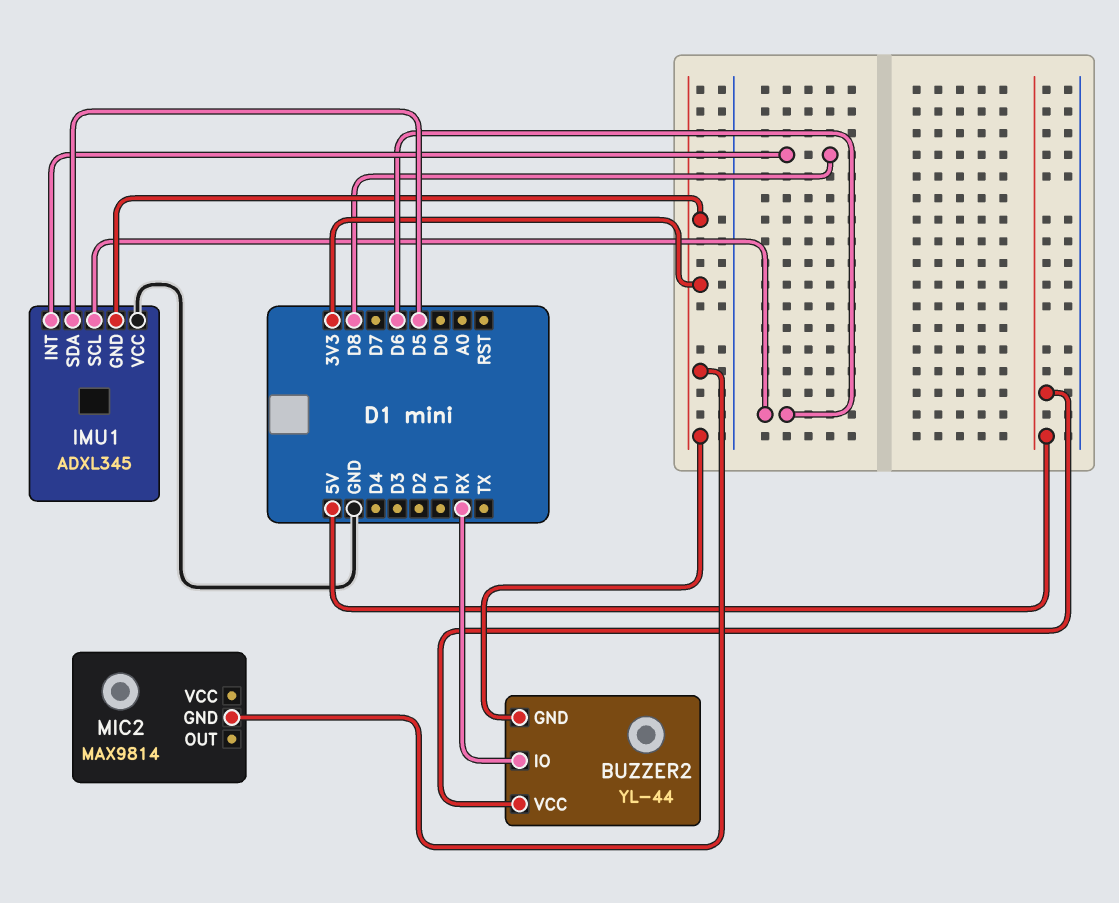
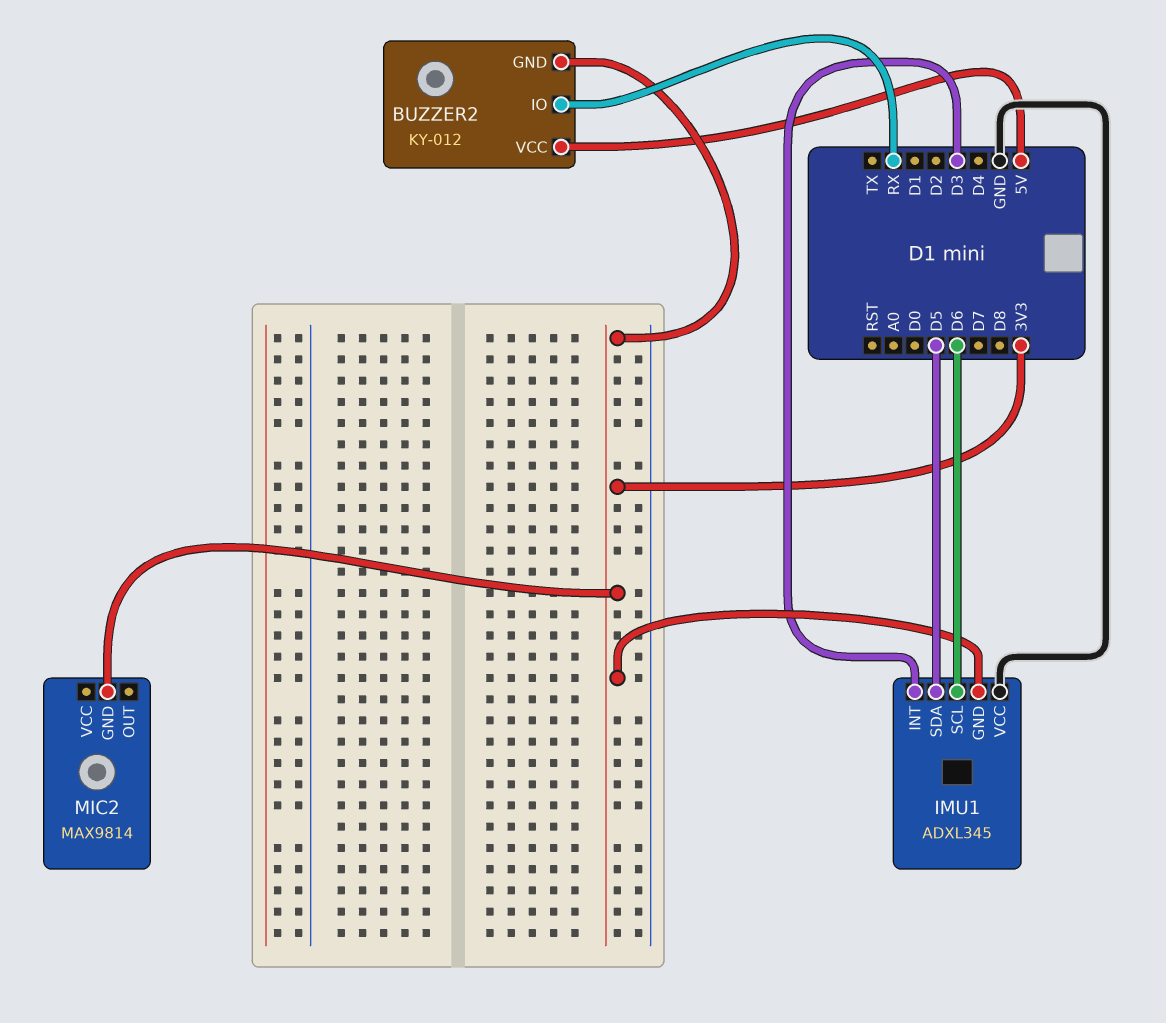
BUZZER2: YL-44 -> KY-012
IMU1 pin INT: D8 -> D3

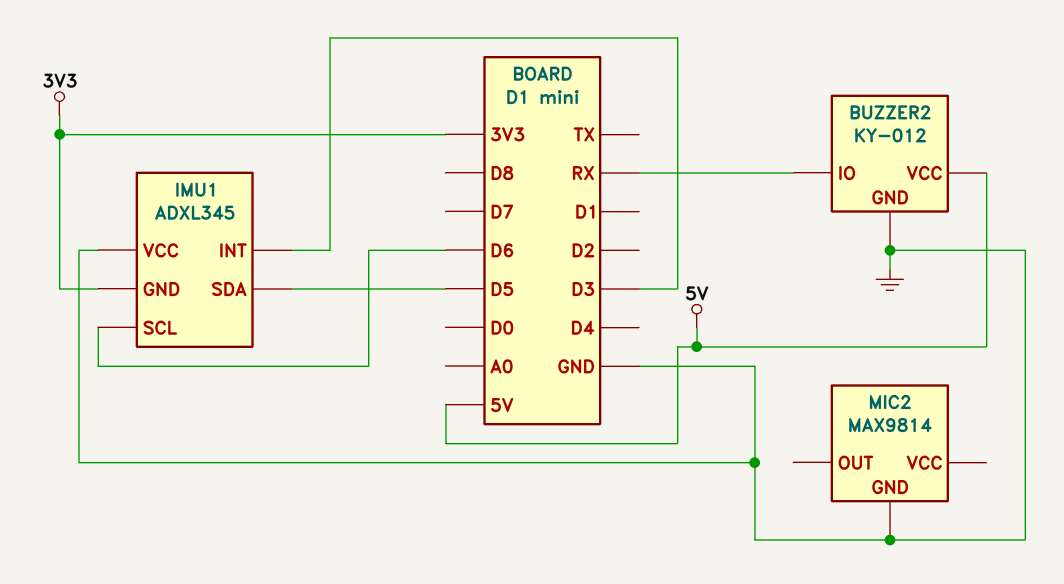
BUZZER2 pin GND: 3V3 -> GND
MIC2 pin GND: 3V3 -> GND

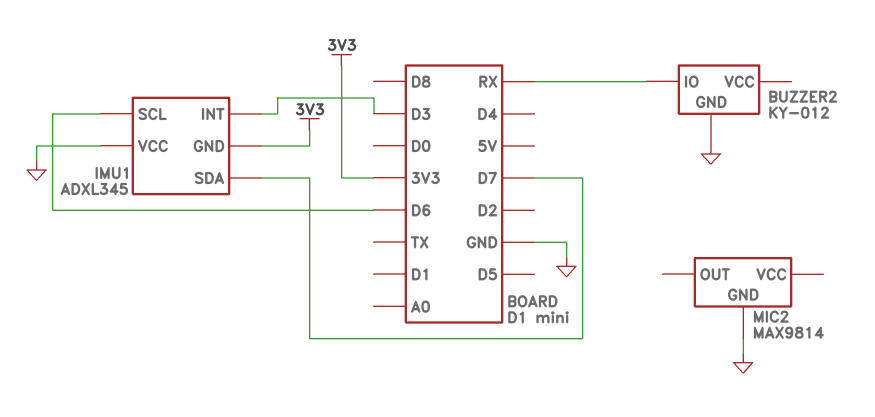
BUZZER2 pin VCC: 5V -> none
IMU1 pin SDA: D5 -> D7

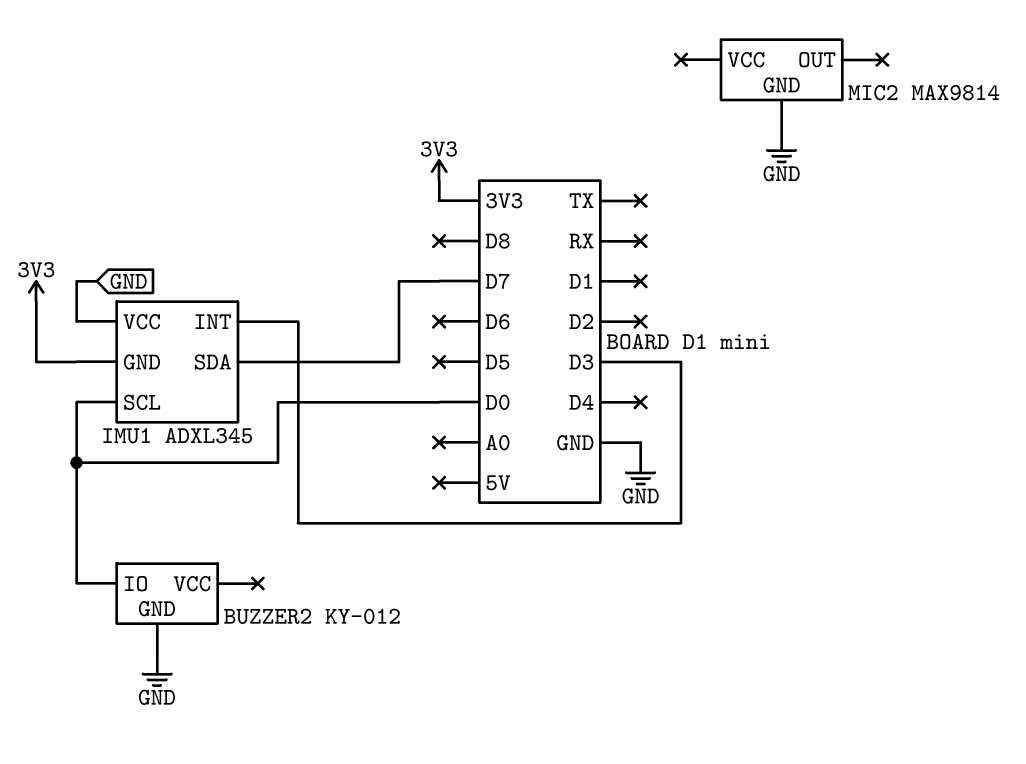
BUZZER2 pin IO: RX -> D0
IMU1 pin SCL: D6 -> D0

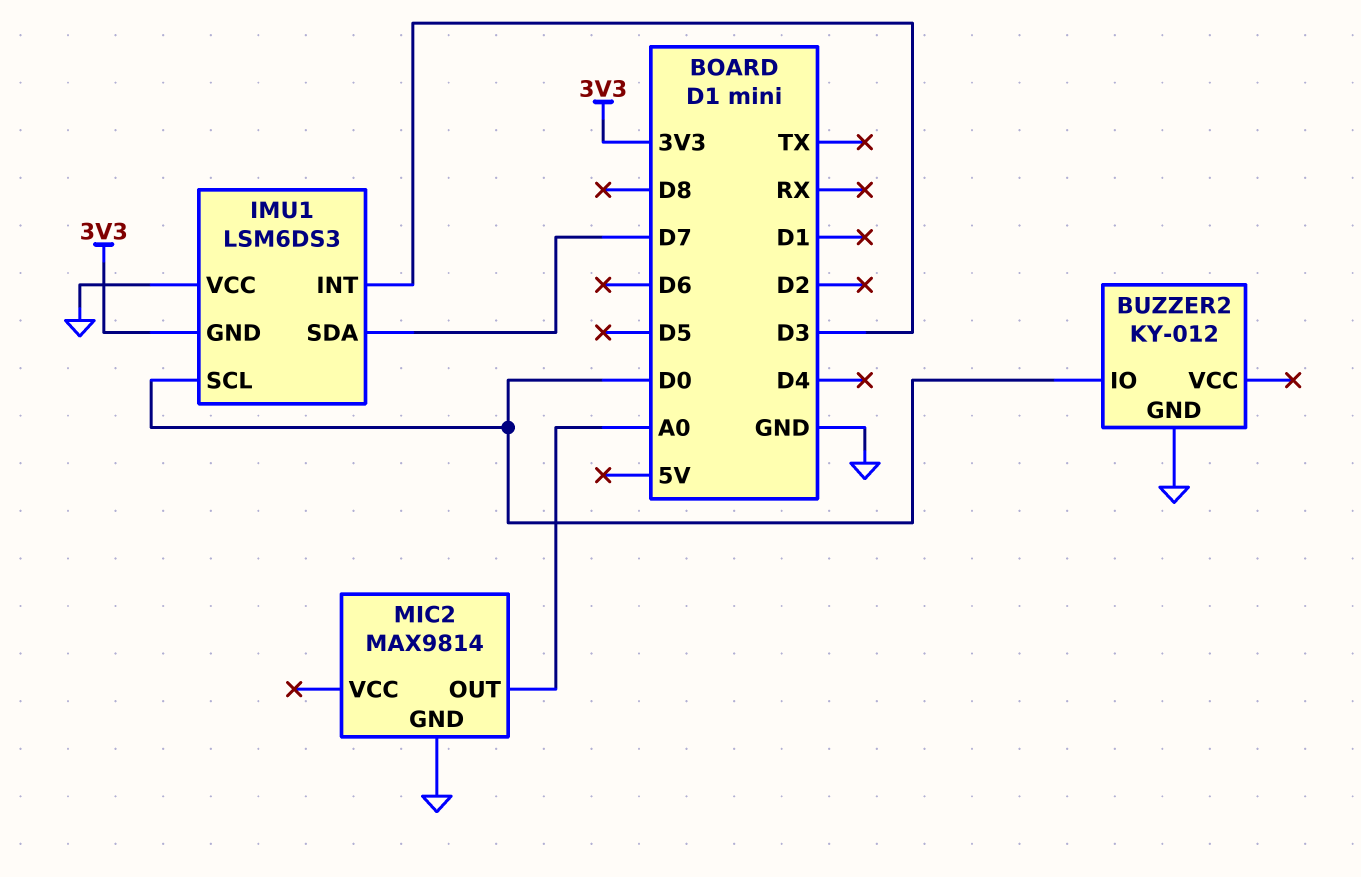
IMU1: ADXL345 -> LSM6DS3
MIC2 pin OUT: none -> A0

